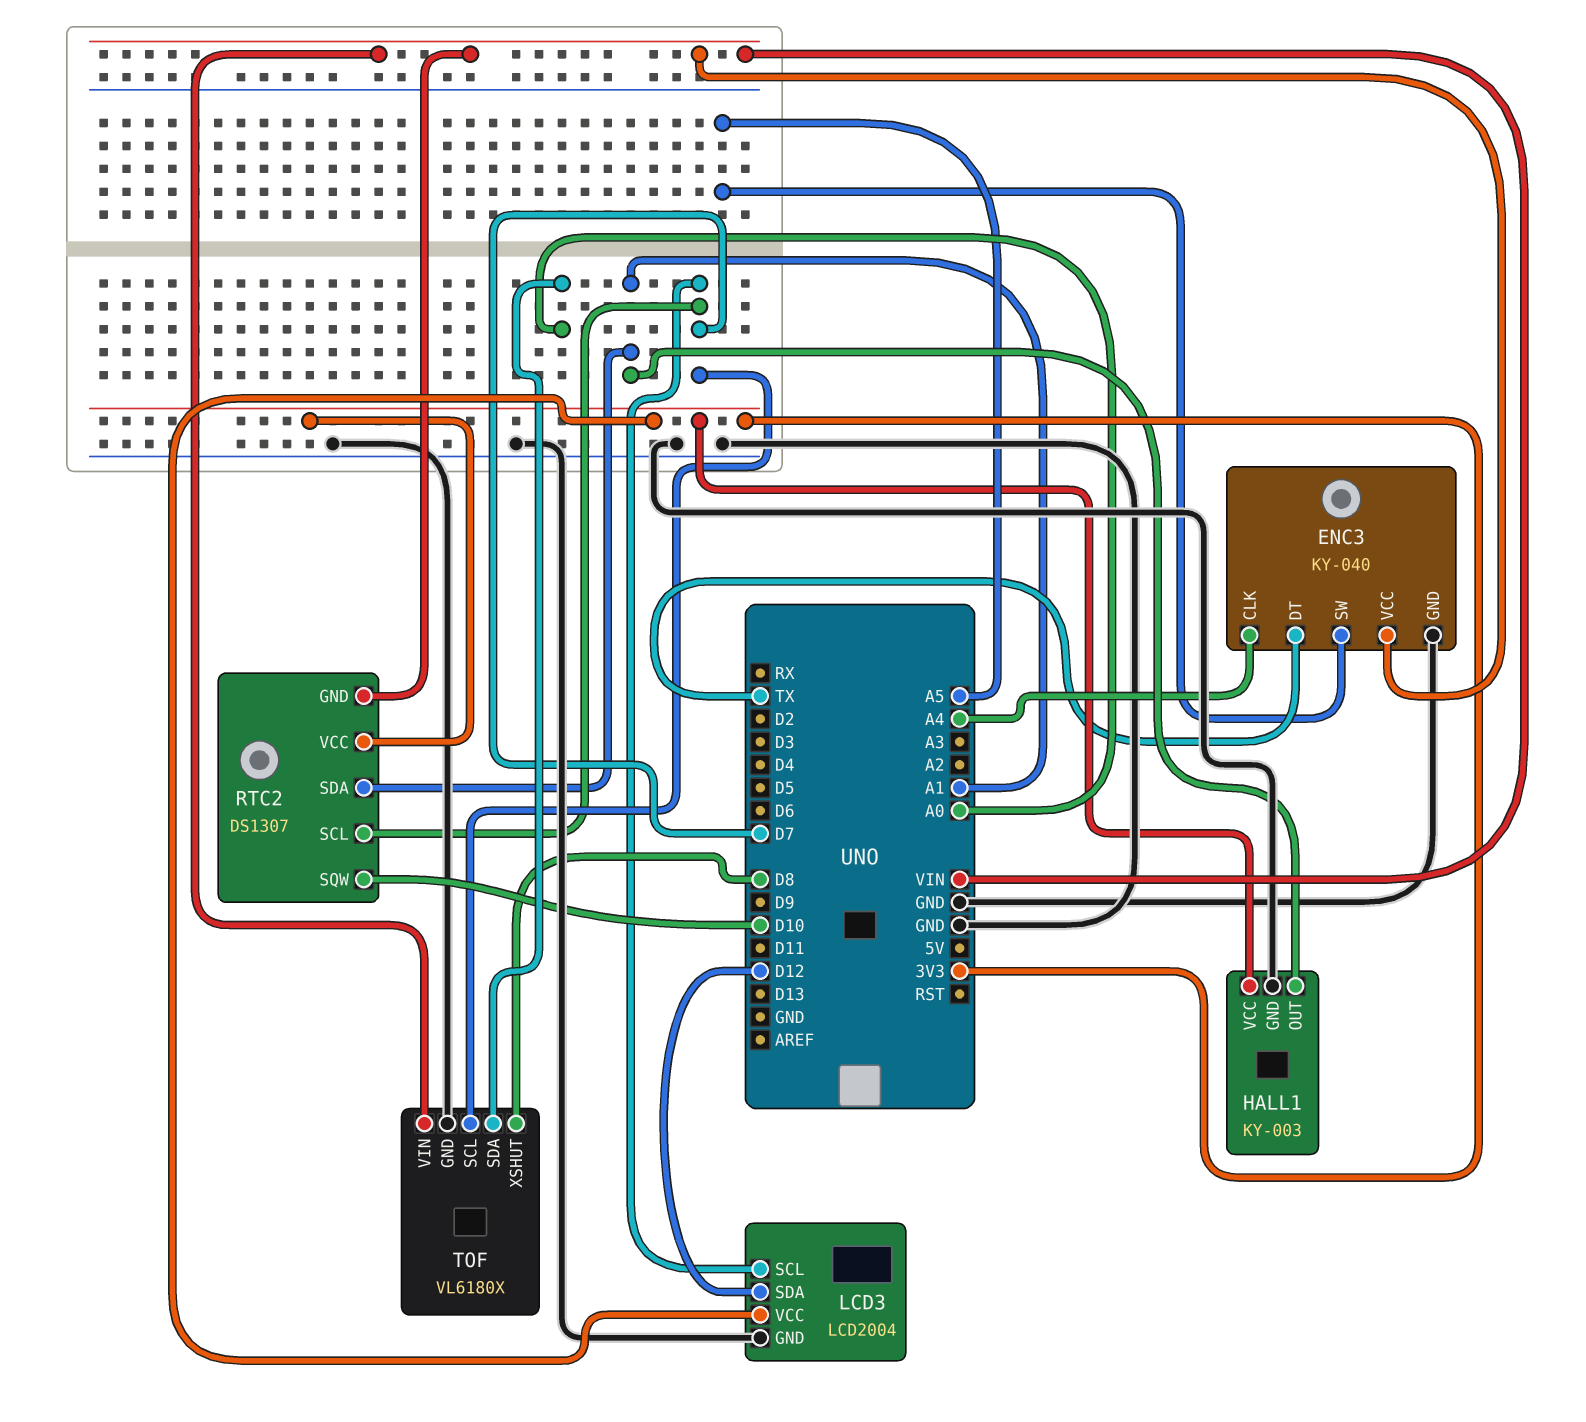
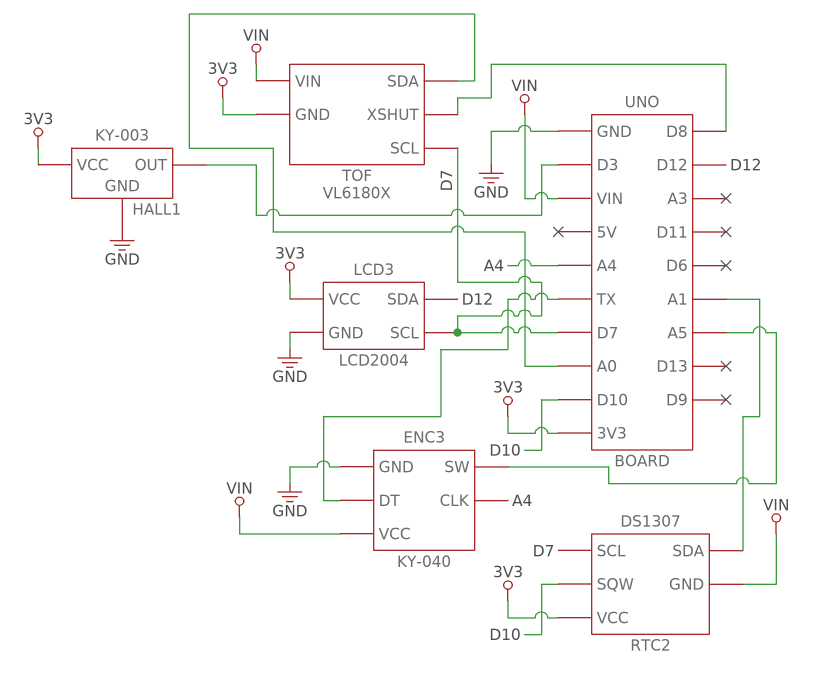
HALL1 pin OUT: A1 -> D3
TOF pin GND: GND -> 3V3

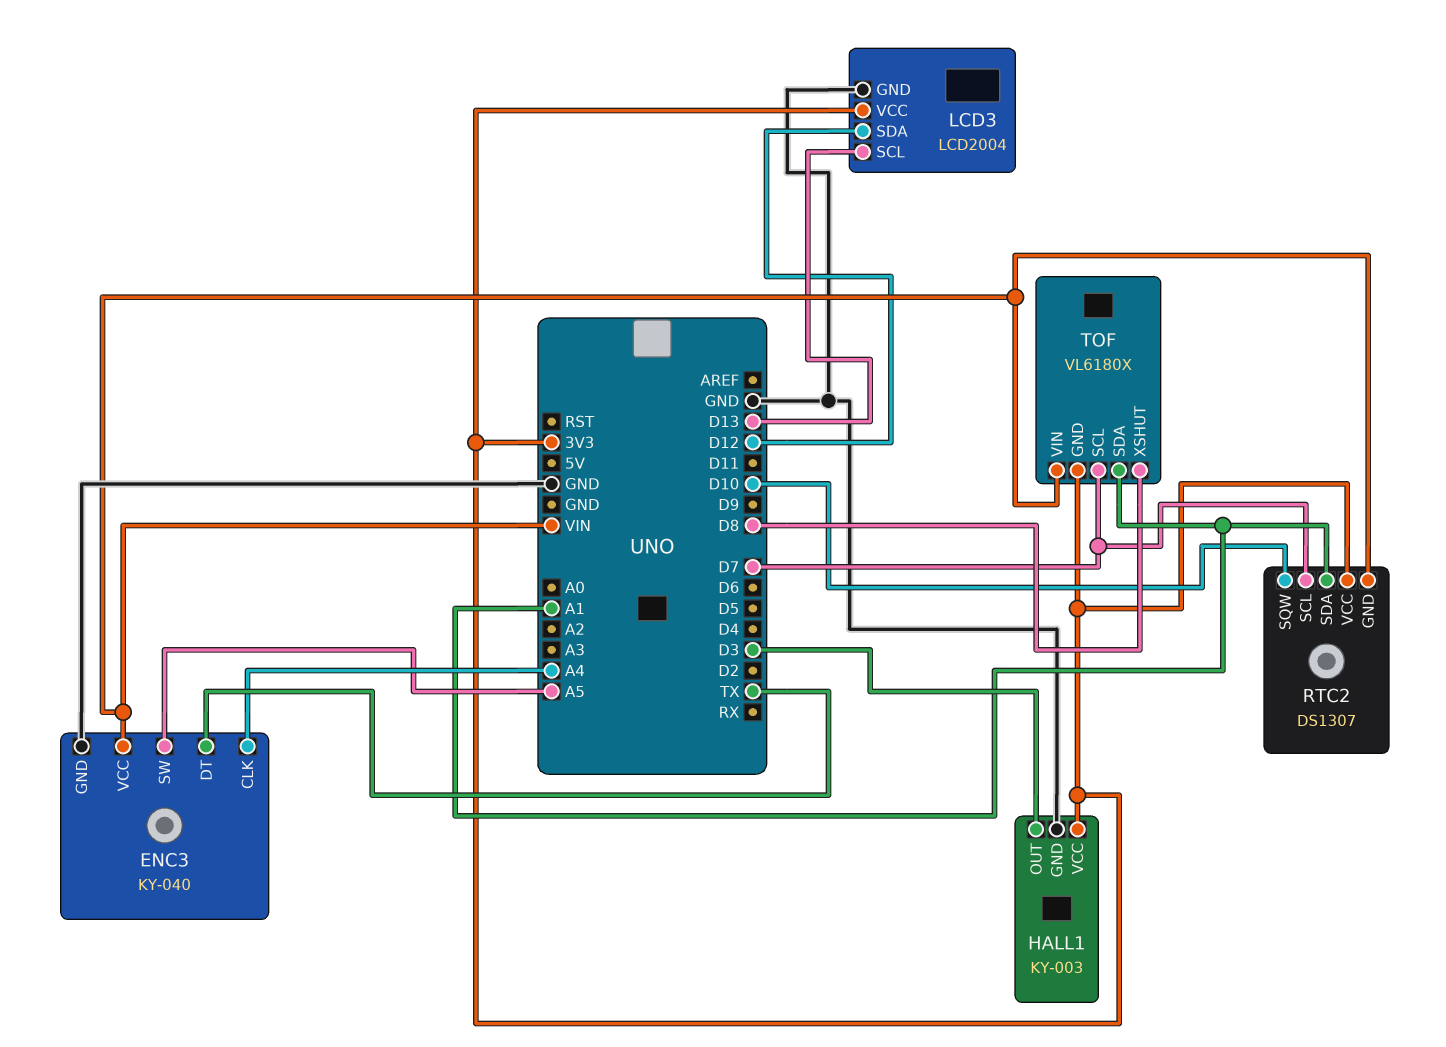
LCD3 pin SCL: D7 -> D13
TOF pin SDA: A0 -> A1

